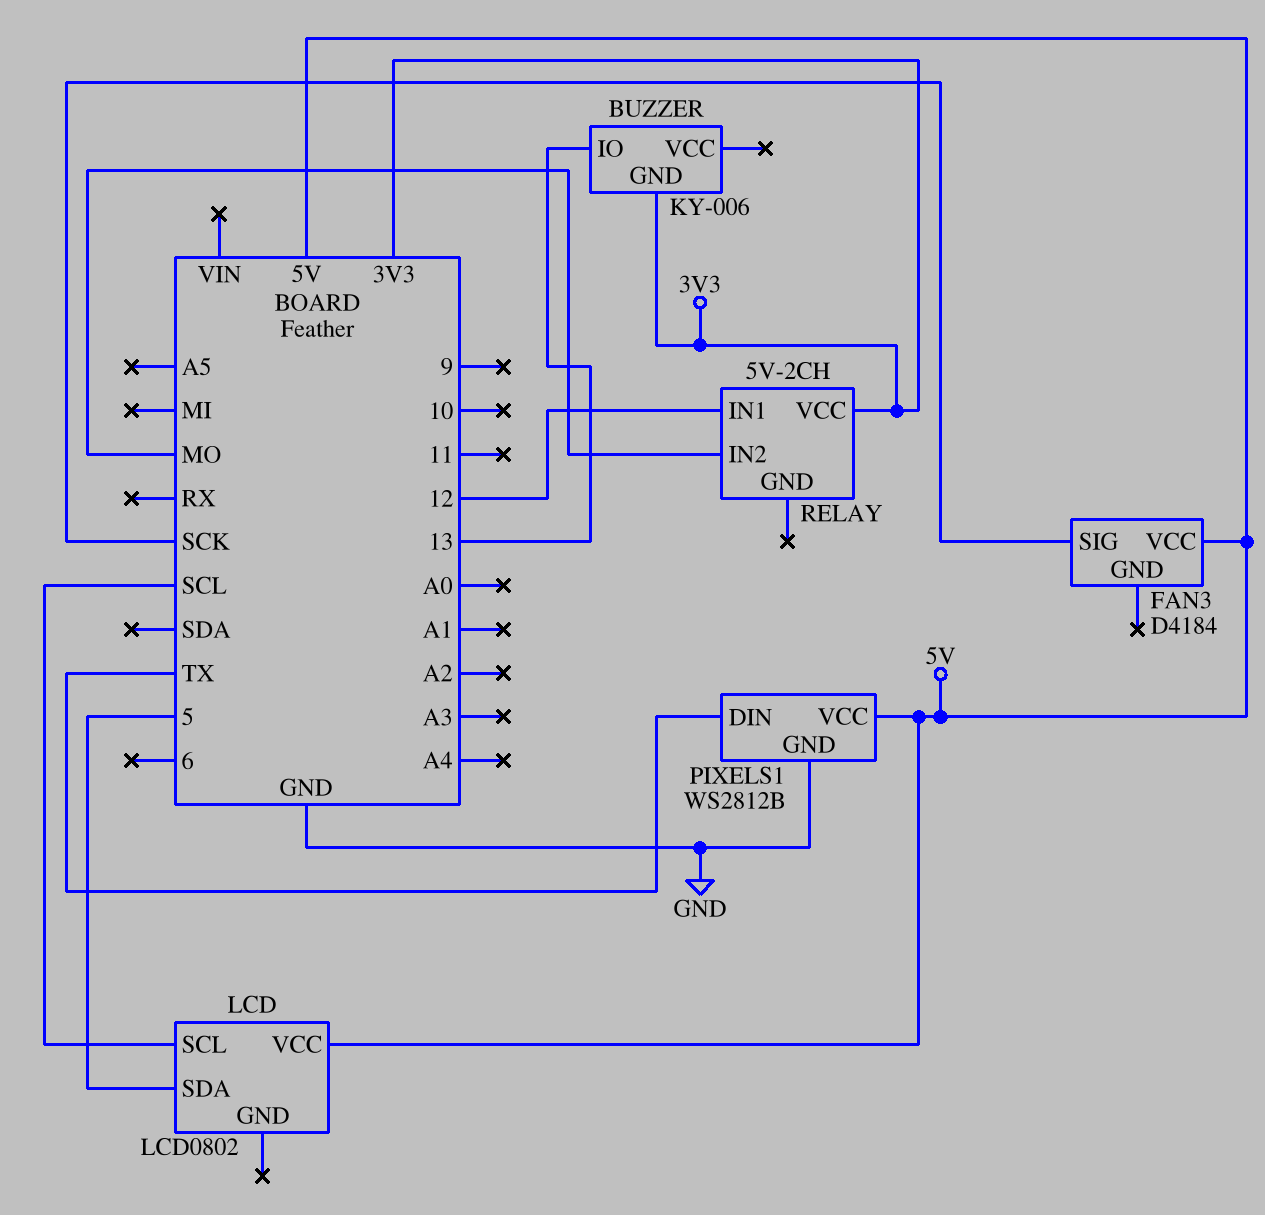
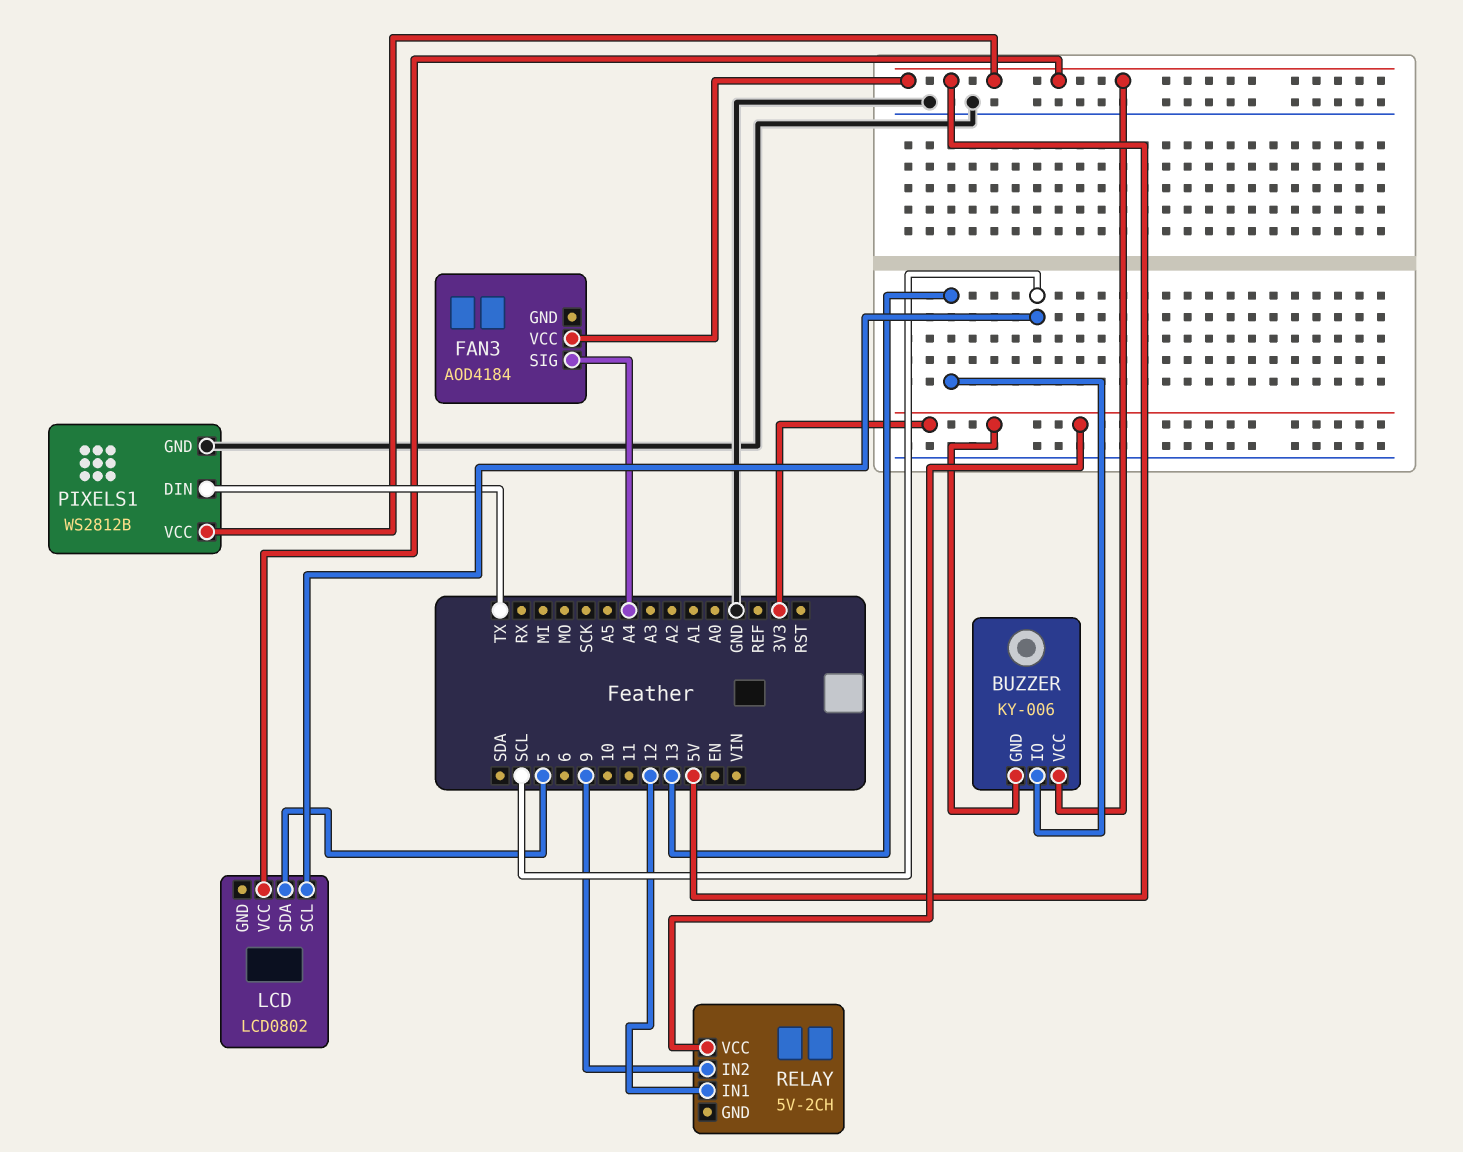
BUZZER pin VCC: none -> 5V
FAN3: D4184 -> AOD4184
FAN3 pin SIG: SCK -> A4
RELAY pin IN2: MO -> 9

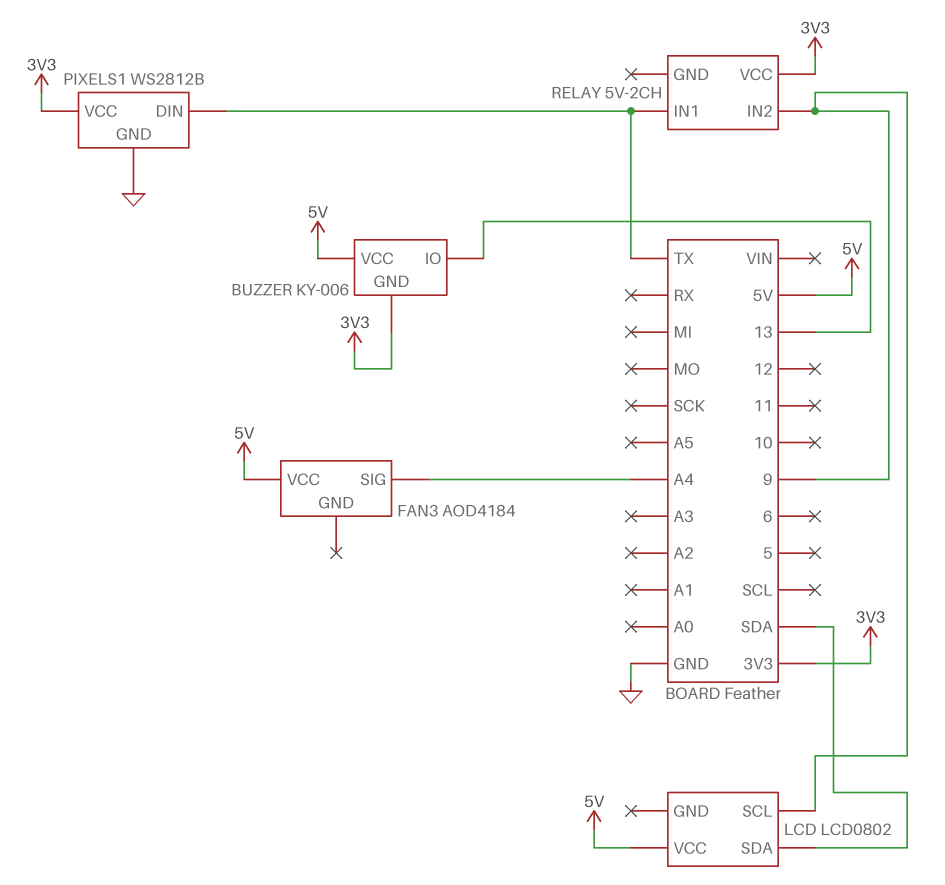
LCD pin SCL: SCL -> 9
LCD pin SDA: 5 -> SDA
PIXELS1 pin VCC: 5V -> 3V3
RELAY pin IN1: 12 -> TX

